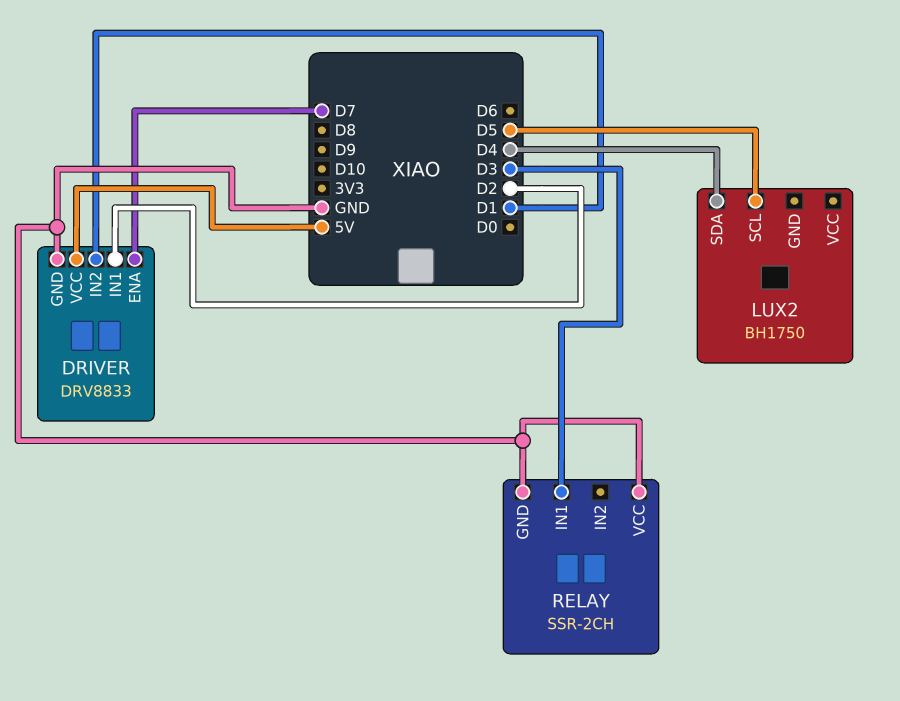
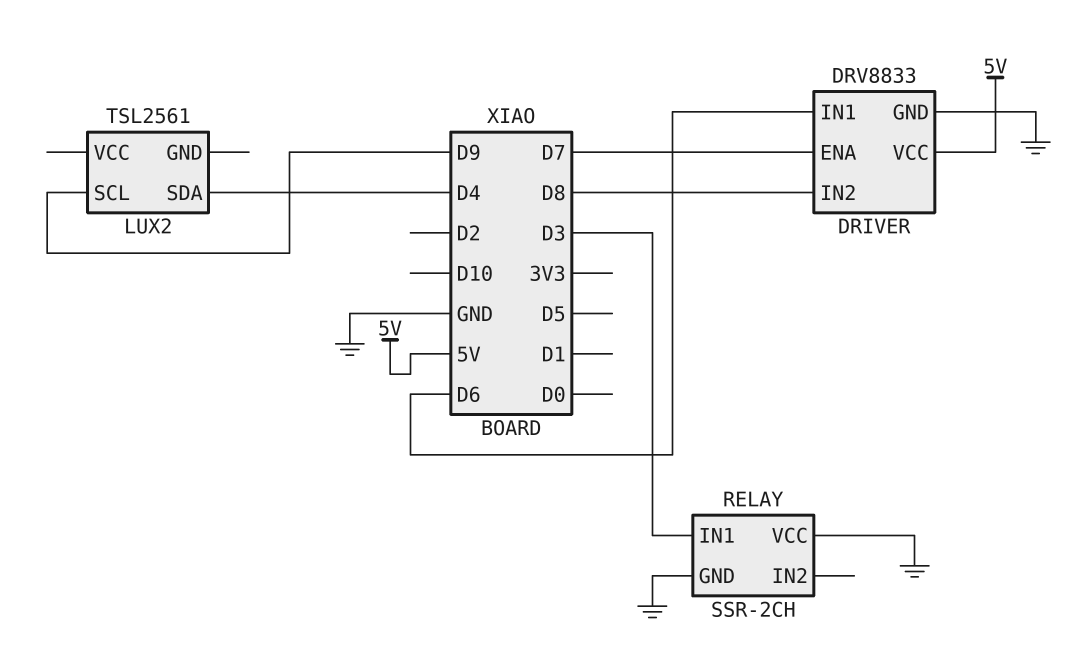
DRIVER pin IN1: D2 -> D6
DRIVER pin IN2: D1 -> D8
LUX2: BH1750 -> TSL2561
LUX2 pin SCL: D5 -> D9

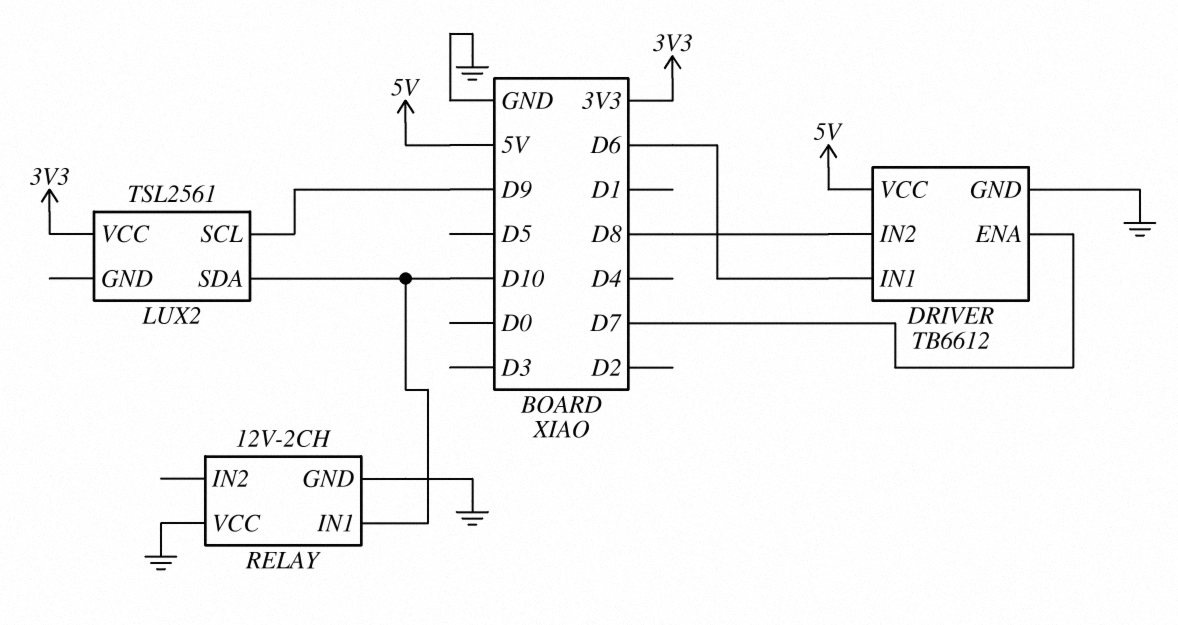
DRIVER: DRV8833 -> TB6612
LUX2 pin SDA: D4 -> D10
LUX2 pin VCC: none -> 3V3
RELAY: SSR-2CH -> 12V-2CH
RELAY pin IN1: D3 -> D10

